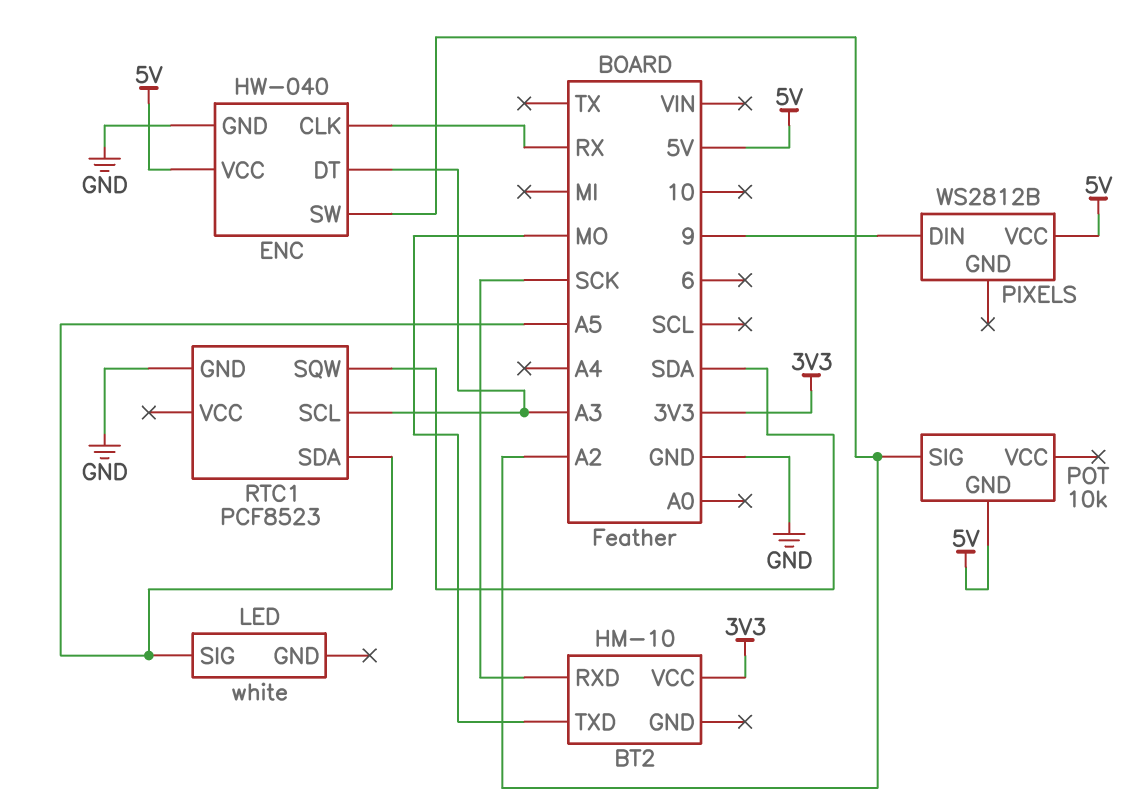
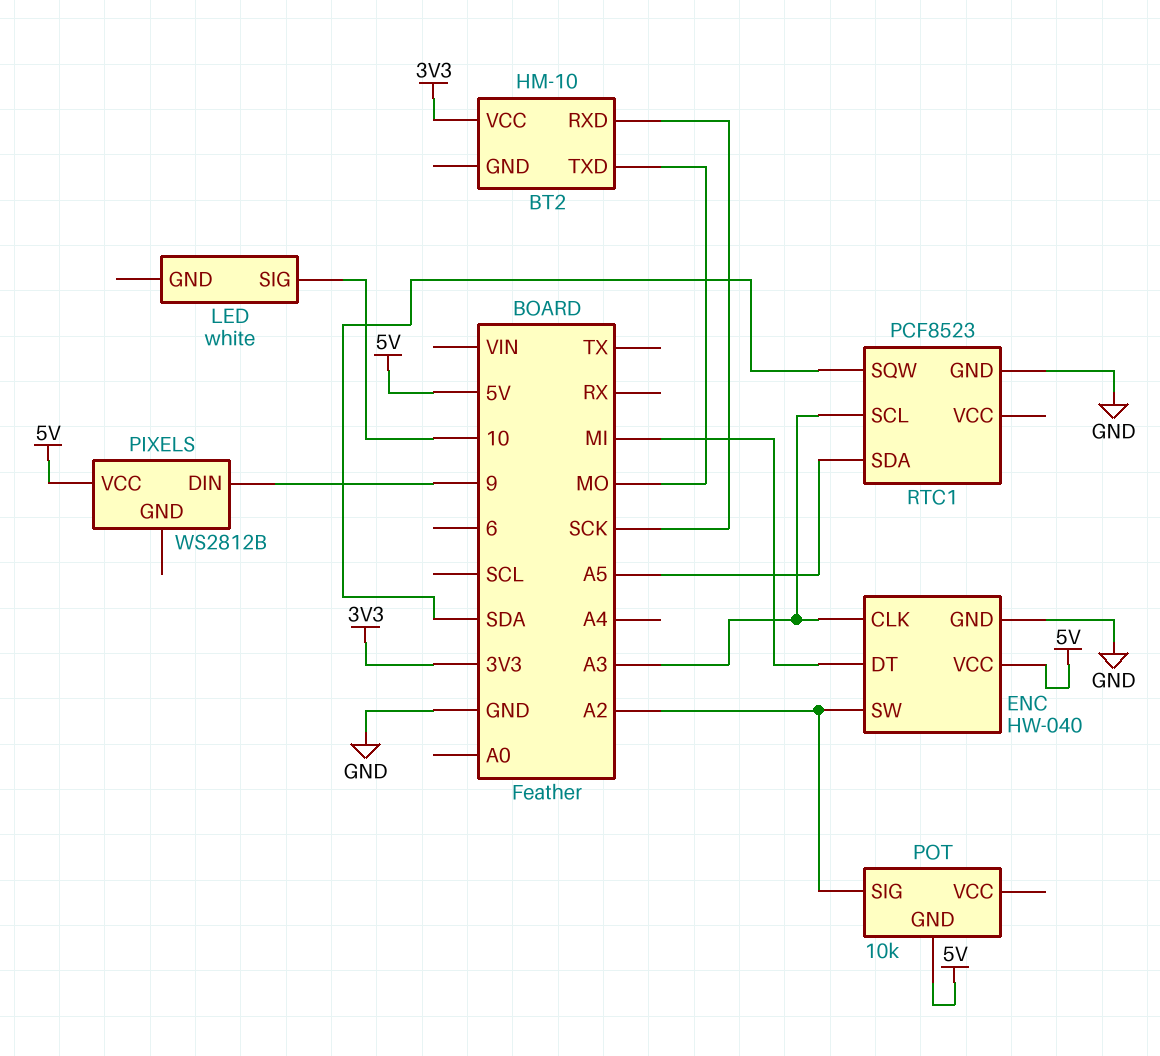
ENC pin CLK: RX -> A3
ENC pin DT: A3 -> MI
LED pin SIG: A5 -> 10

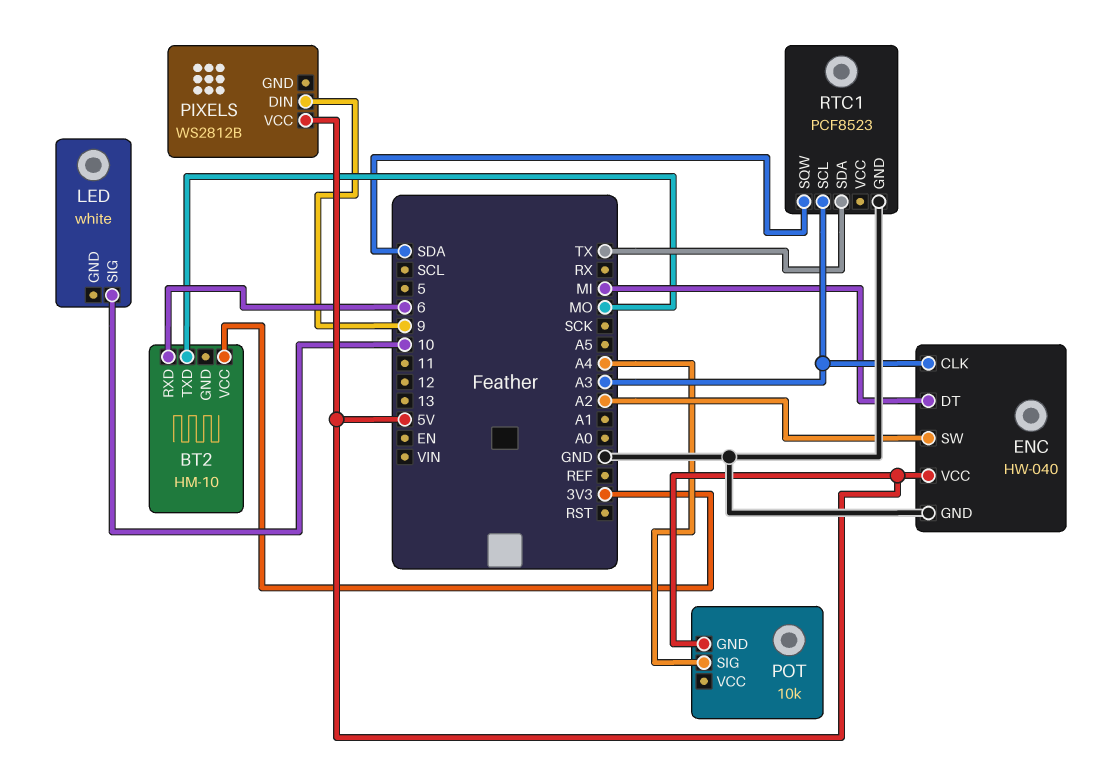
BT2 pin RXD: SCK -> 6
POT pin SIG: A2 -> A4
RTC1 pin SDA: A5 -> TX

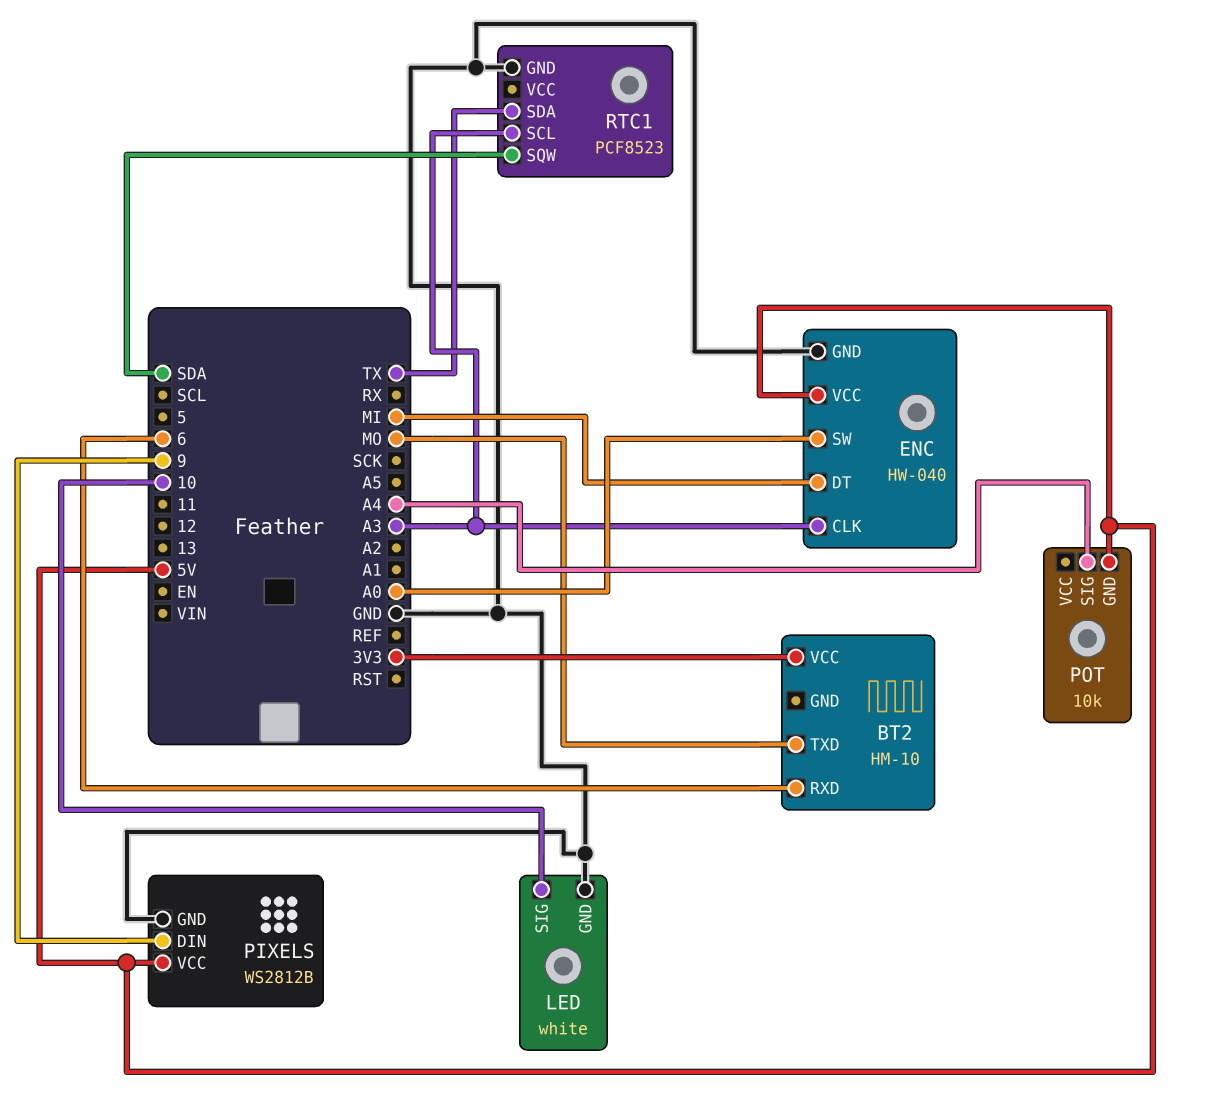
ENC pin SW: A2 -> A0
LED pin GND: none -> GND
PIXELS pin GND: none -> GND

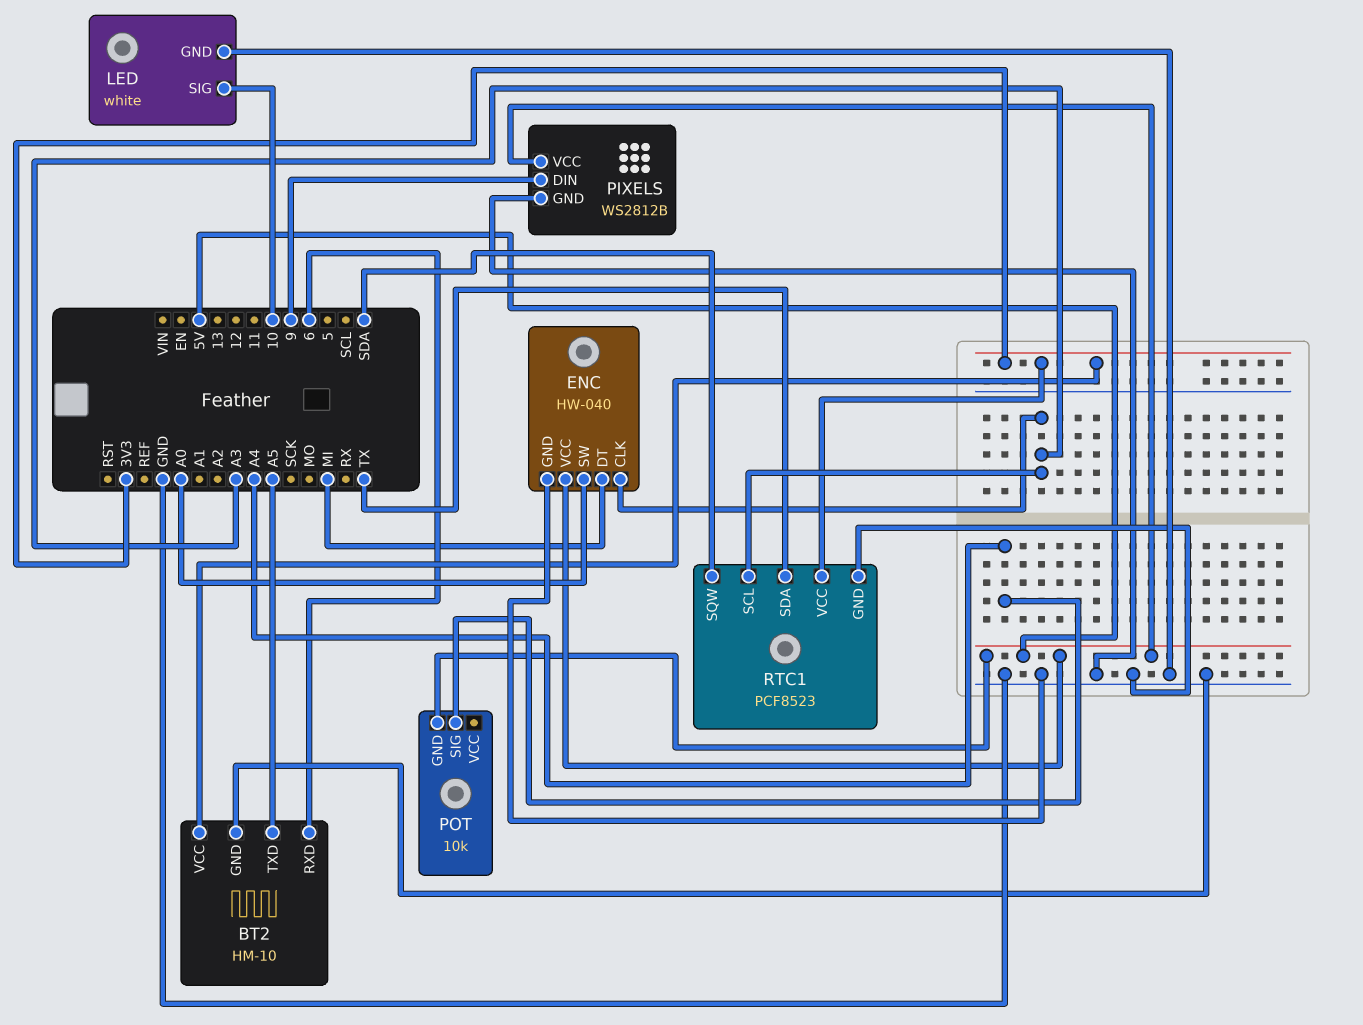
BT2 pin GND: none -> GND
BT2 pin TXD: MO -> A5
RTC1 pin VCC: none -> 3V3

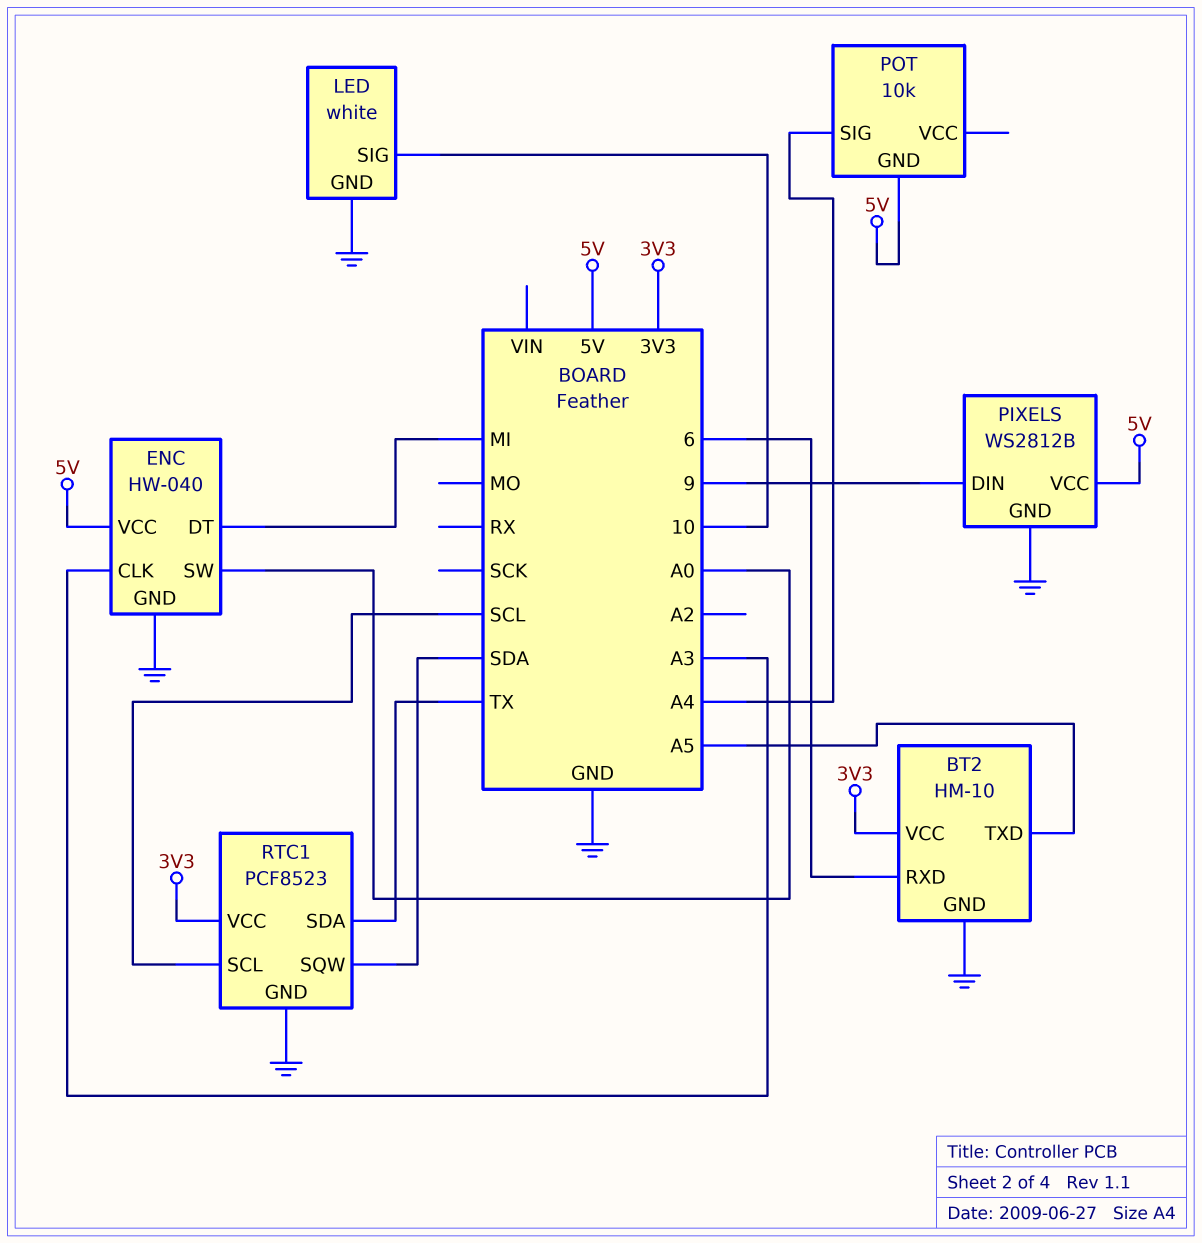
RTC1 pin SCL: A3 -> SCL

